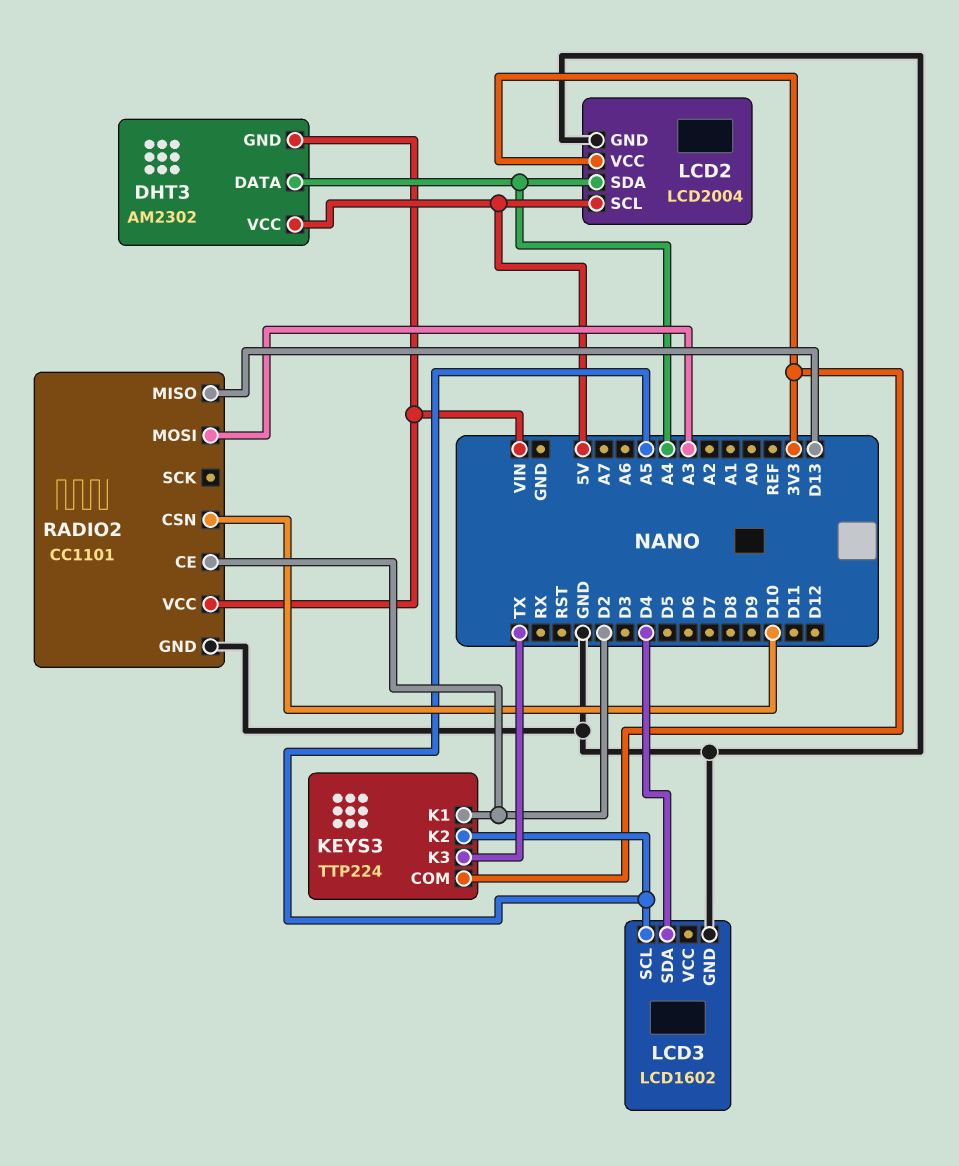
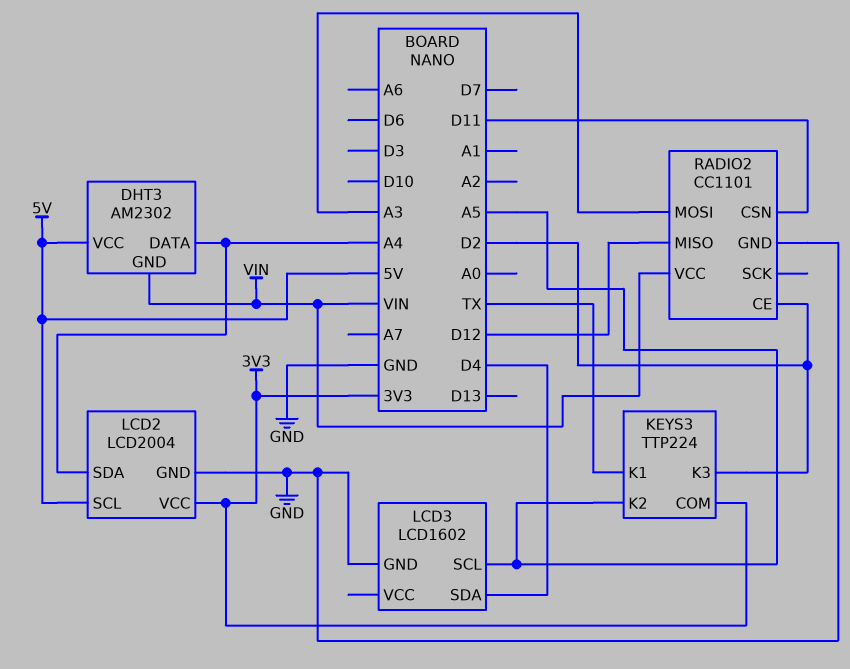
KEYS3 pin K1: D2 -> TX
KEYS3 pin K3: TX -> D2
RADIO2 pin CSN: D10 -> D11
RADIO2 pin MISO: D13 -> D12

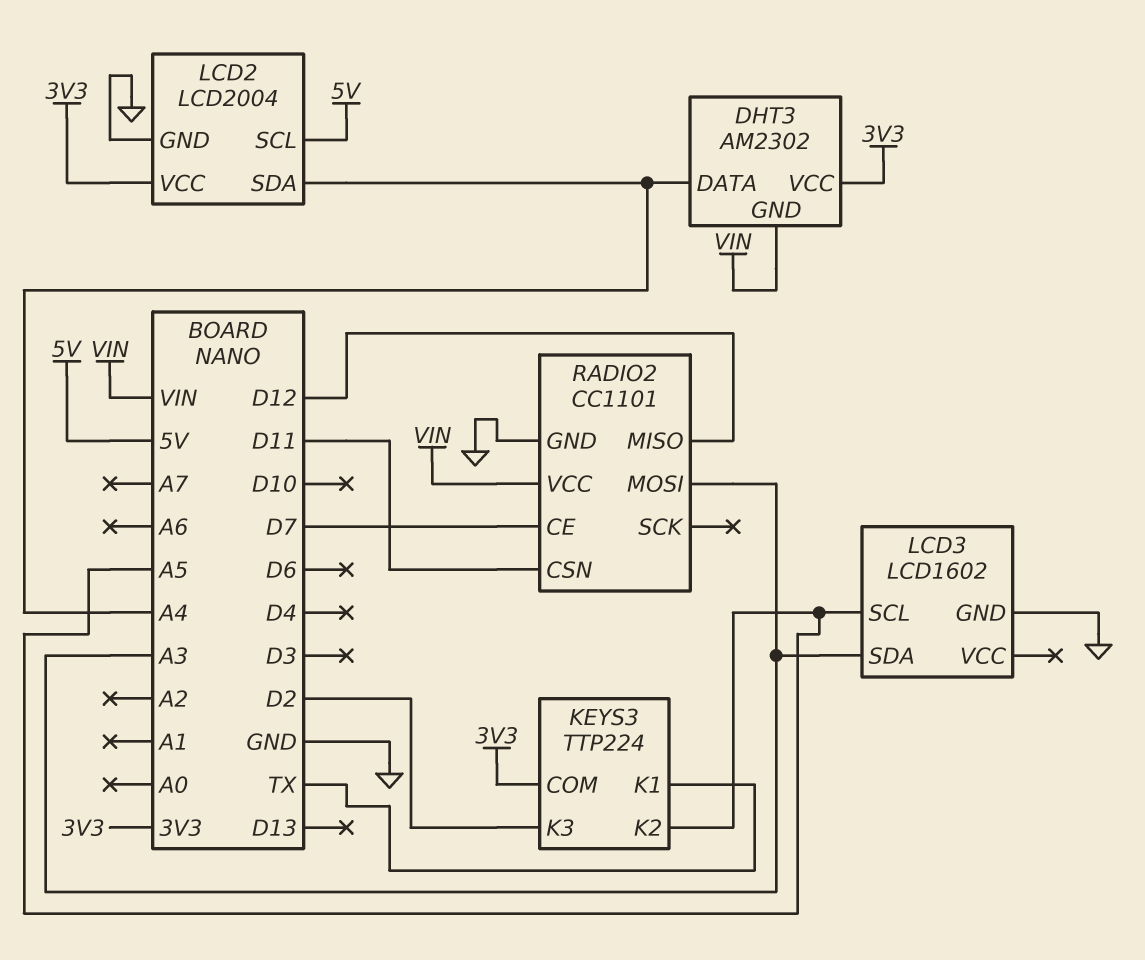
DHT3 pin VCC: 5V -> 3V3
LCD3 pin SDA: D4 -> A3
RADIO2 pin CE: D2 -> D7

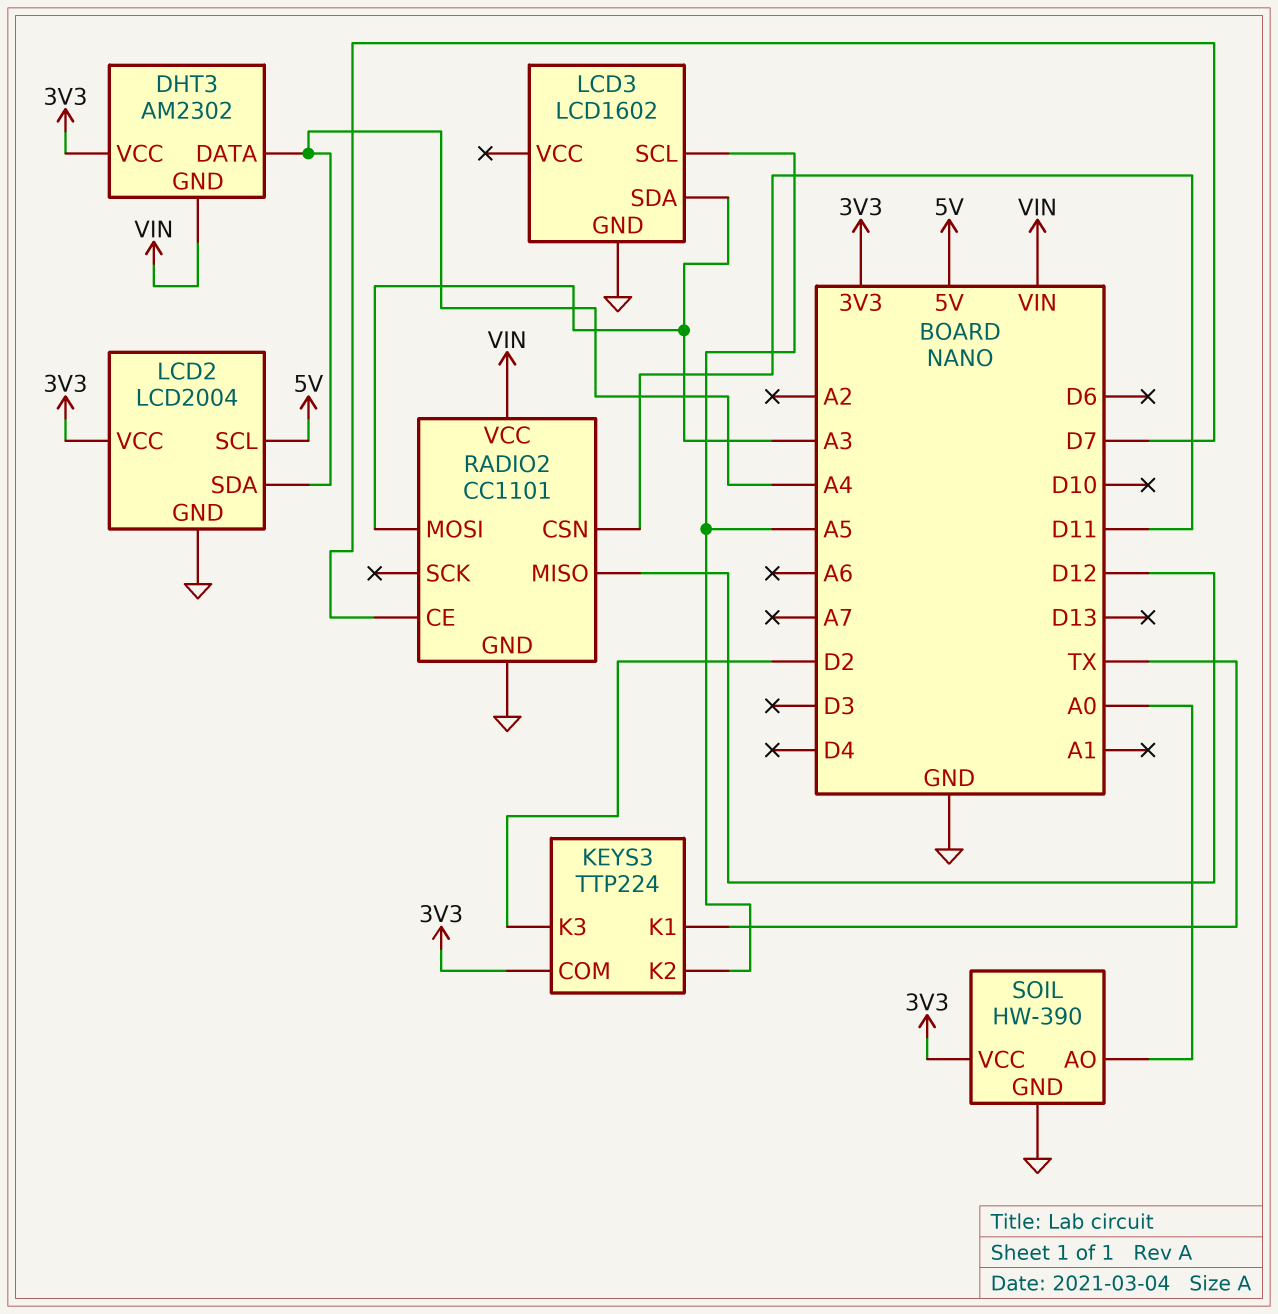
SOIL: none -> HW-390
SOIL pin AO: none -> A0
SOIL pin GND: none -> GND
SOIL pin VCC: none -> 3V3

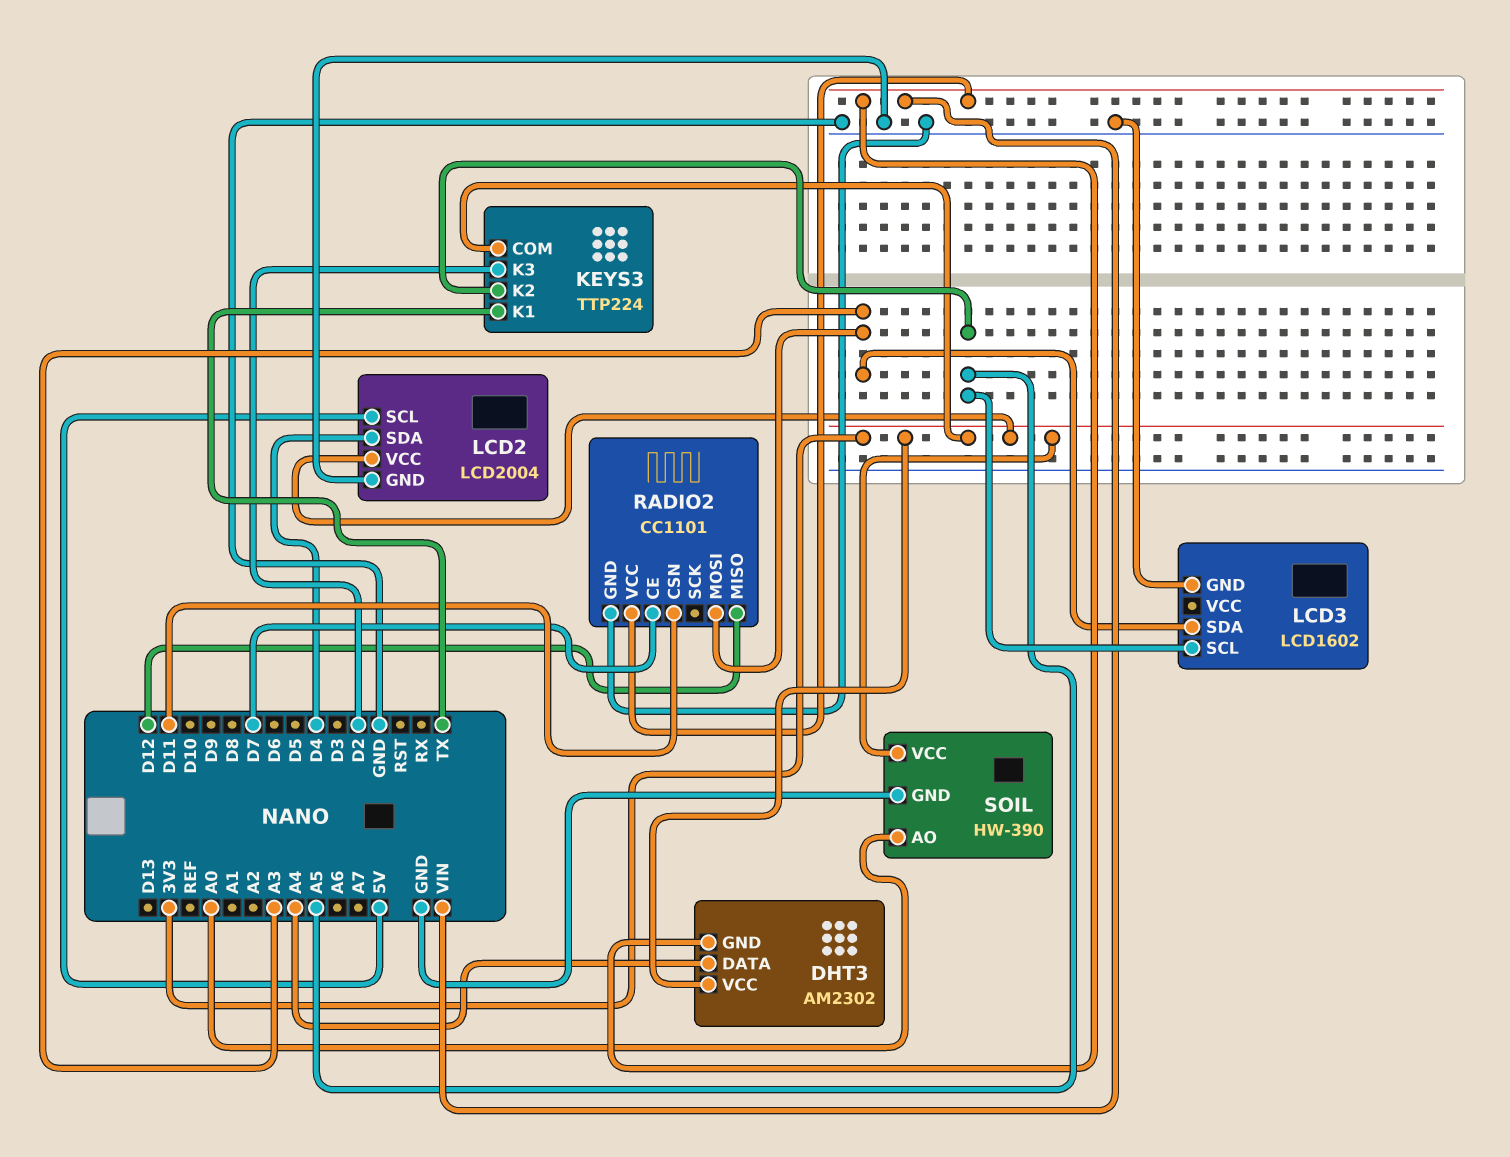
LCD2 pin SDA: A4 -> D4

